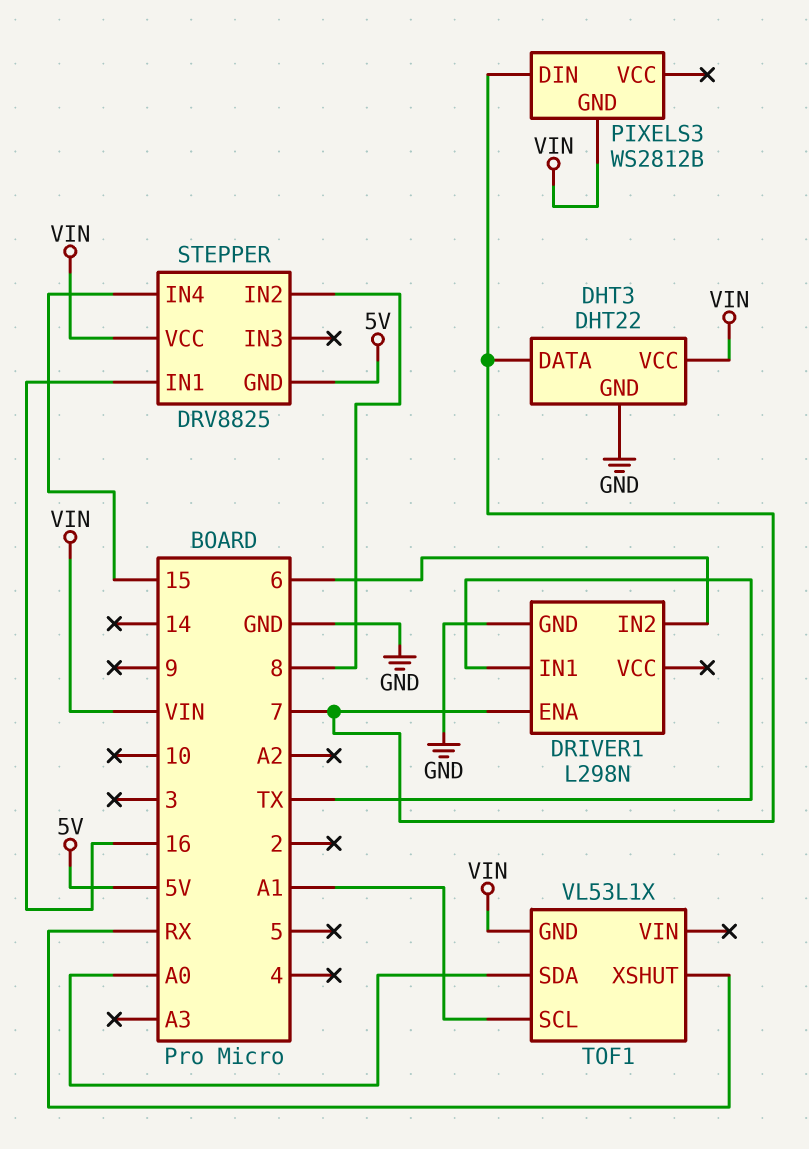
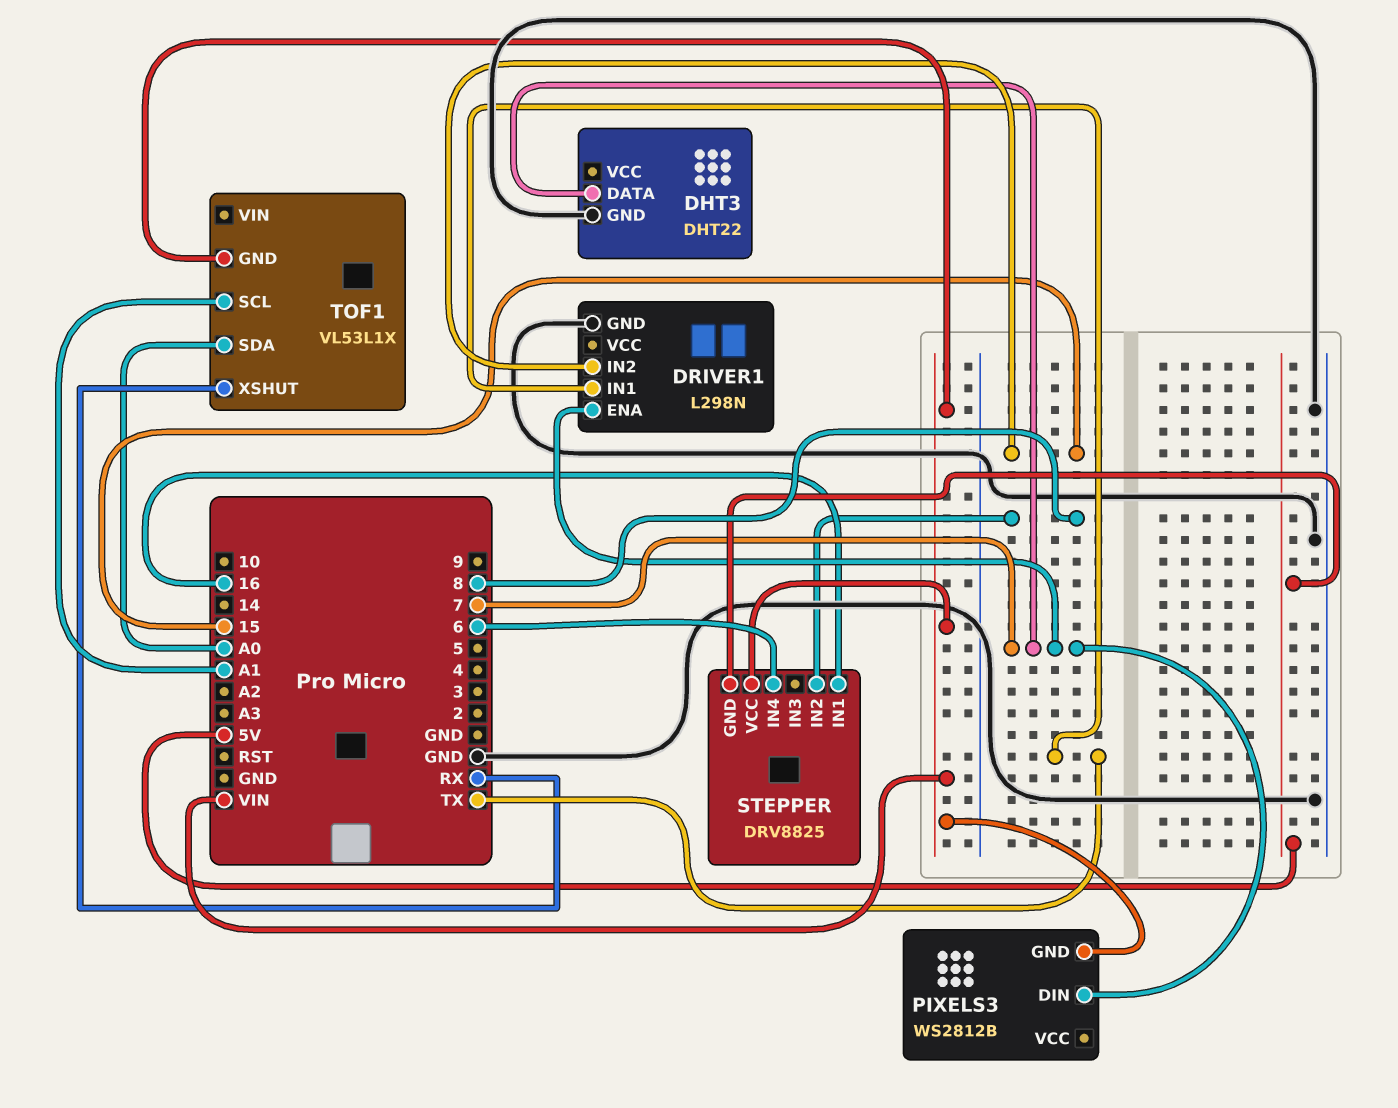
DHT3 pin VCC: VIN -> none
DRIVER1 pin IN2: 6 -> 15
STEPPER pin IN4: 15 -> 6

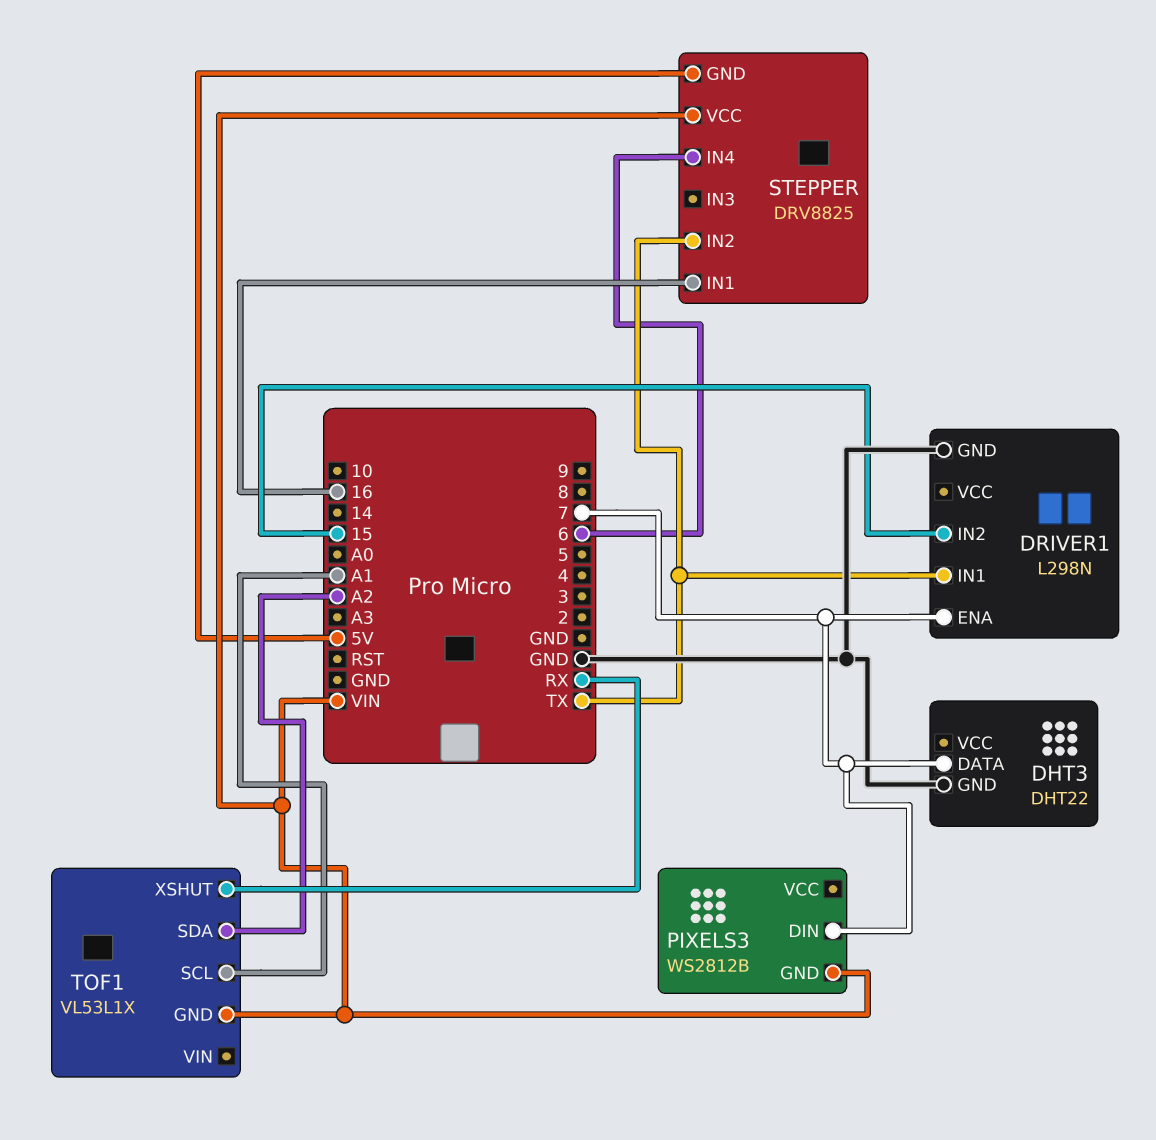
STEPPER pin IN2: 8 -> TX
TOF1 pin SDA: A0 -> A2

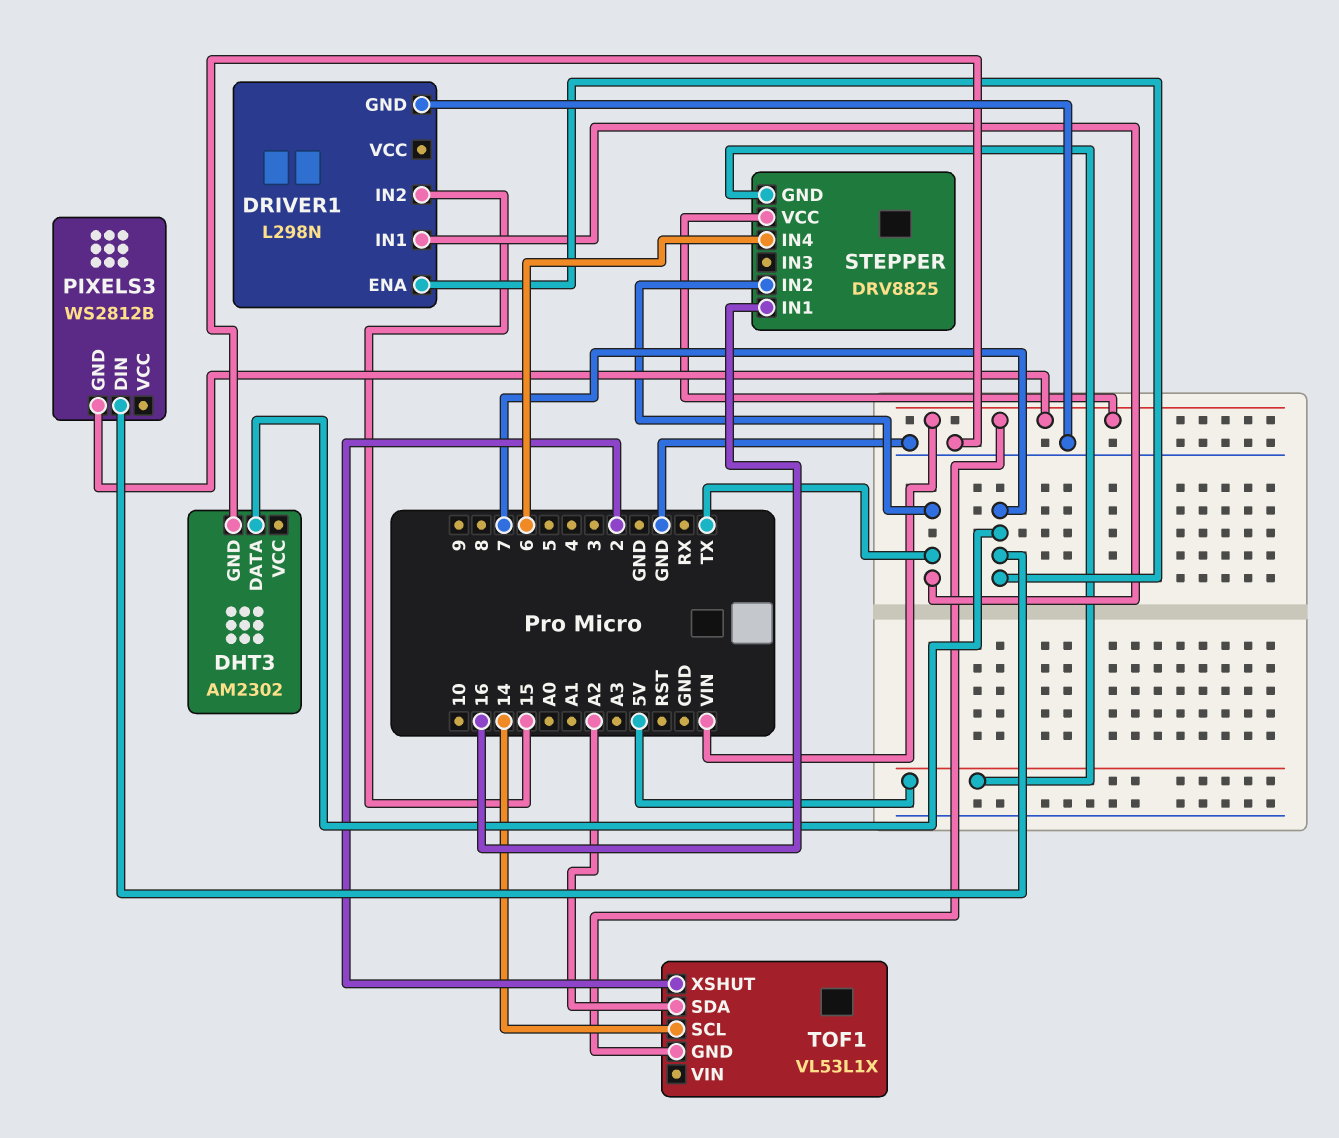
DHT3: DHT22 -> AM2302
TOF1 pin SCL: A1 -> 14
TOF1 pin XSHUT: RX -> 2

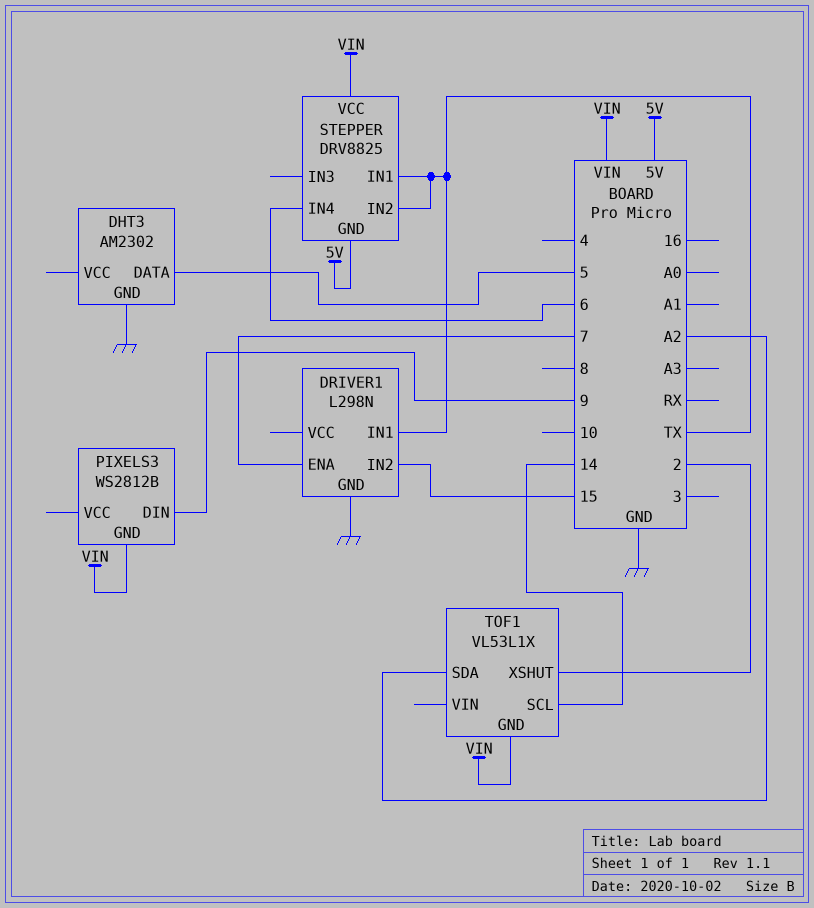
DHT3 pin DATA: 7 -> 5
PIXELS3 pin DIN: 7 -> 9
STEPPER pin IN1: 16 -> TX

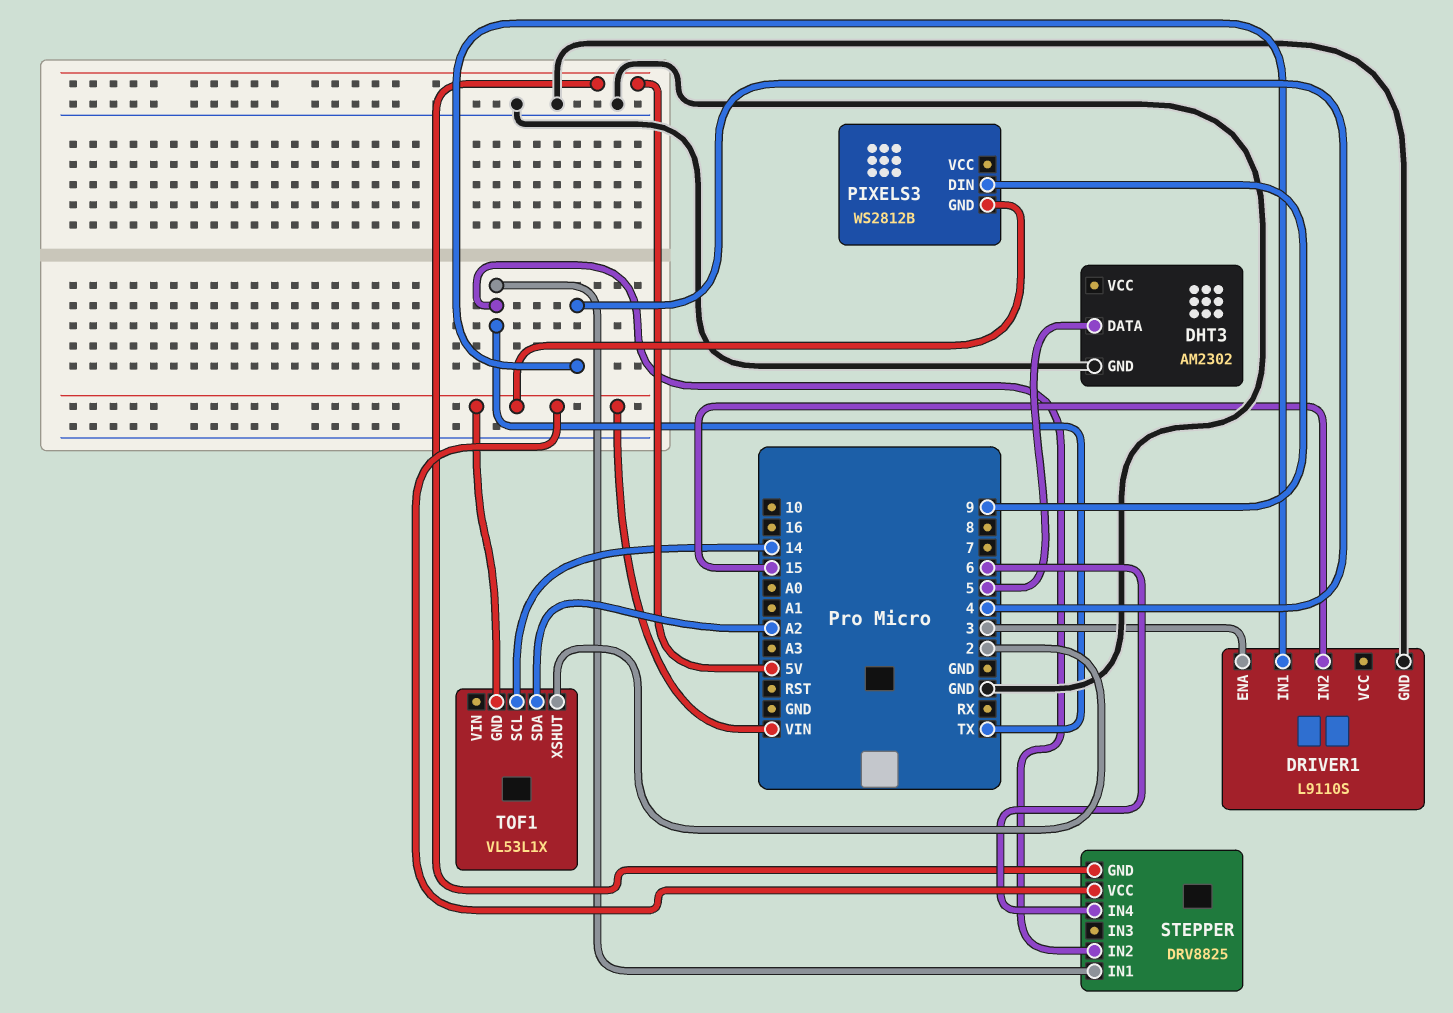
DRIVER1: L298N -> L9110S
DRIVER1 pin ENA: 7 -> 3
DRIVER1 pin IN1: TX -> 4

